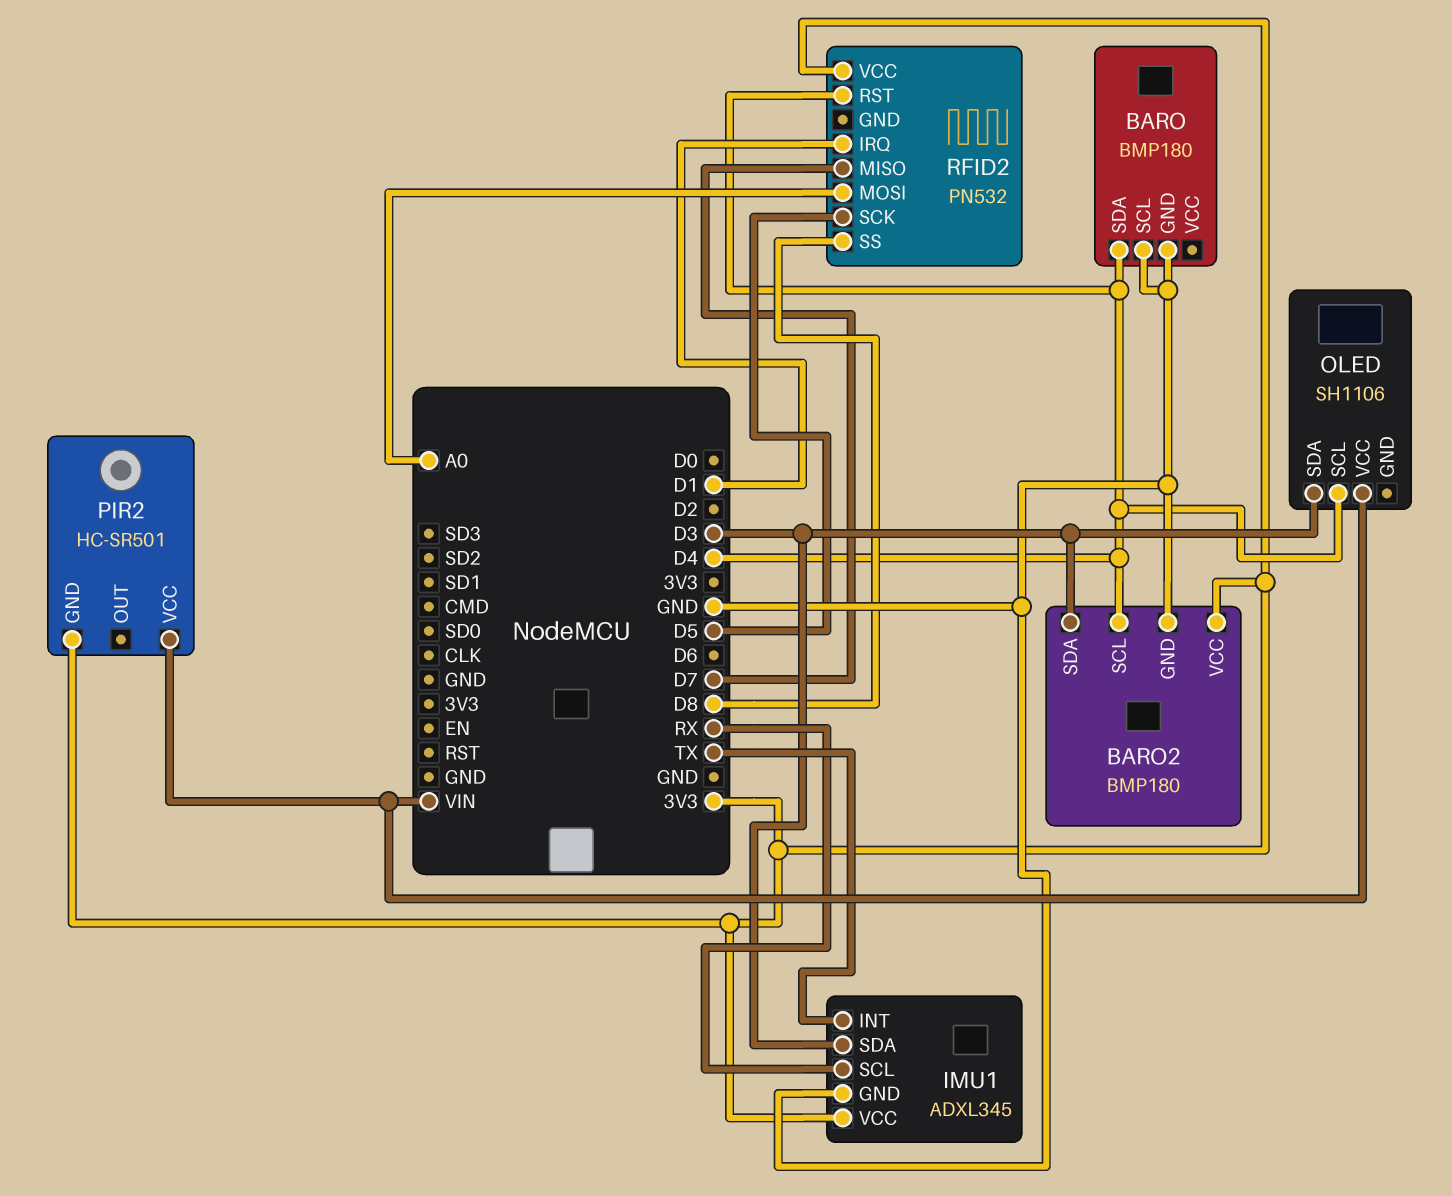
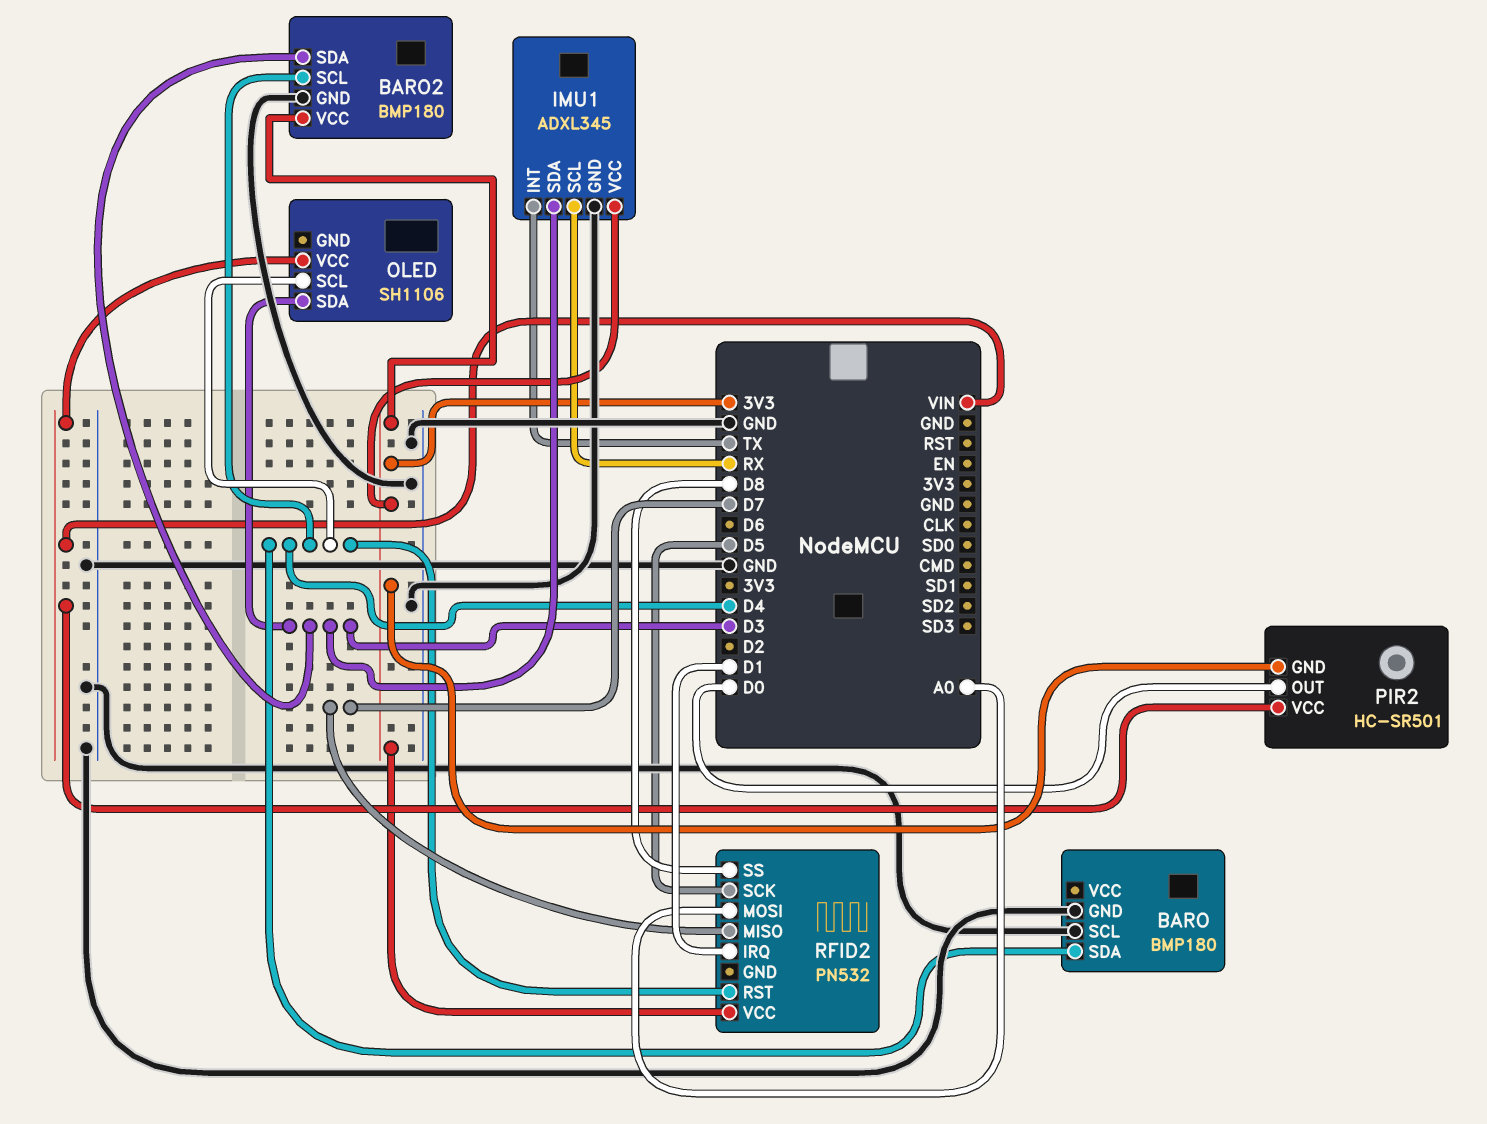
PIR2 pin OUT: none -> D0

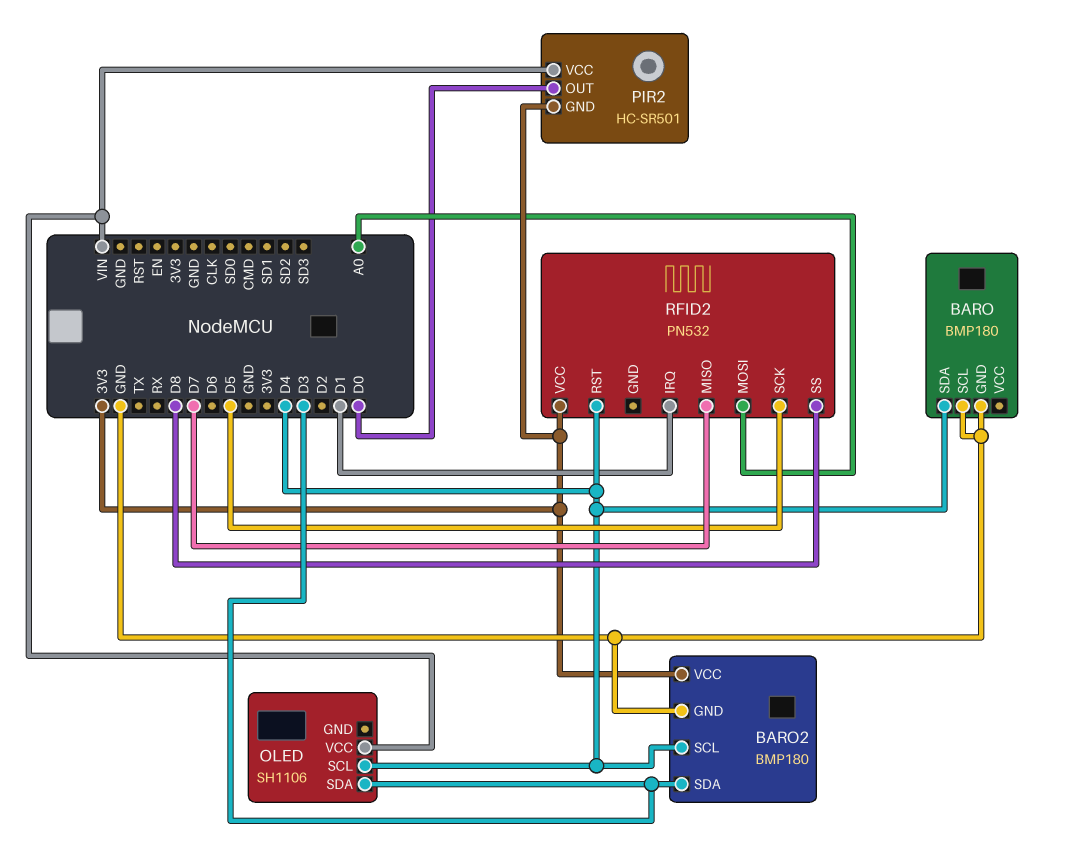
IMU1: ADXL345 -> none
IMU1 pin GND: GND -> none
IMU1 pin INT: TX -> none
IMU1 pin SCL: RX -> none
IMU1 pin SDA: D3 -> none
IMU1 pin VCC: 3V3 -> none

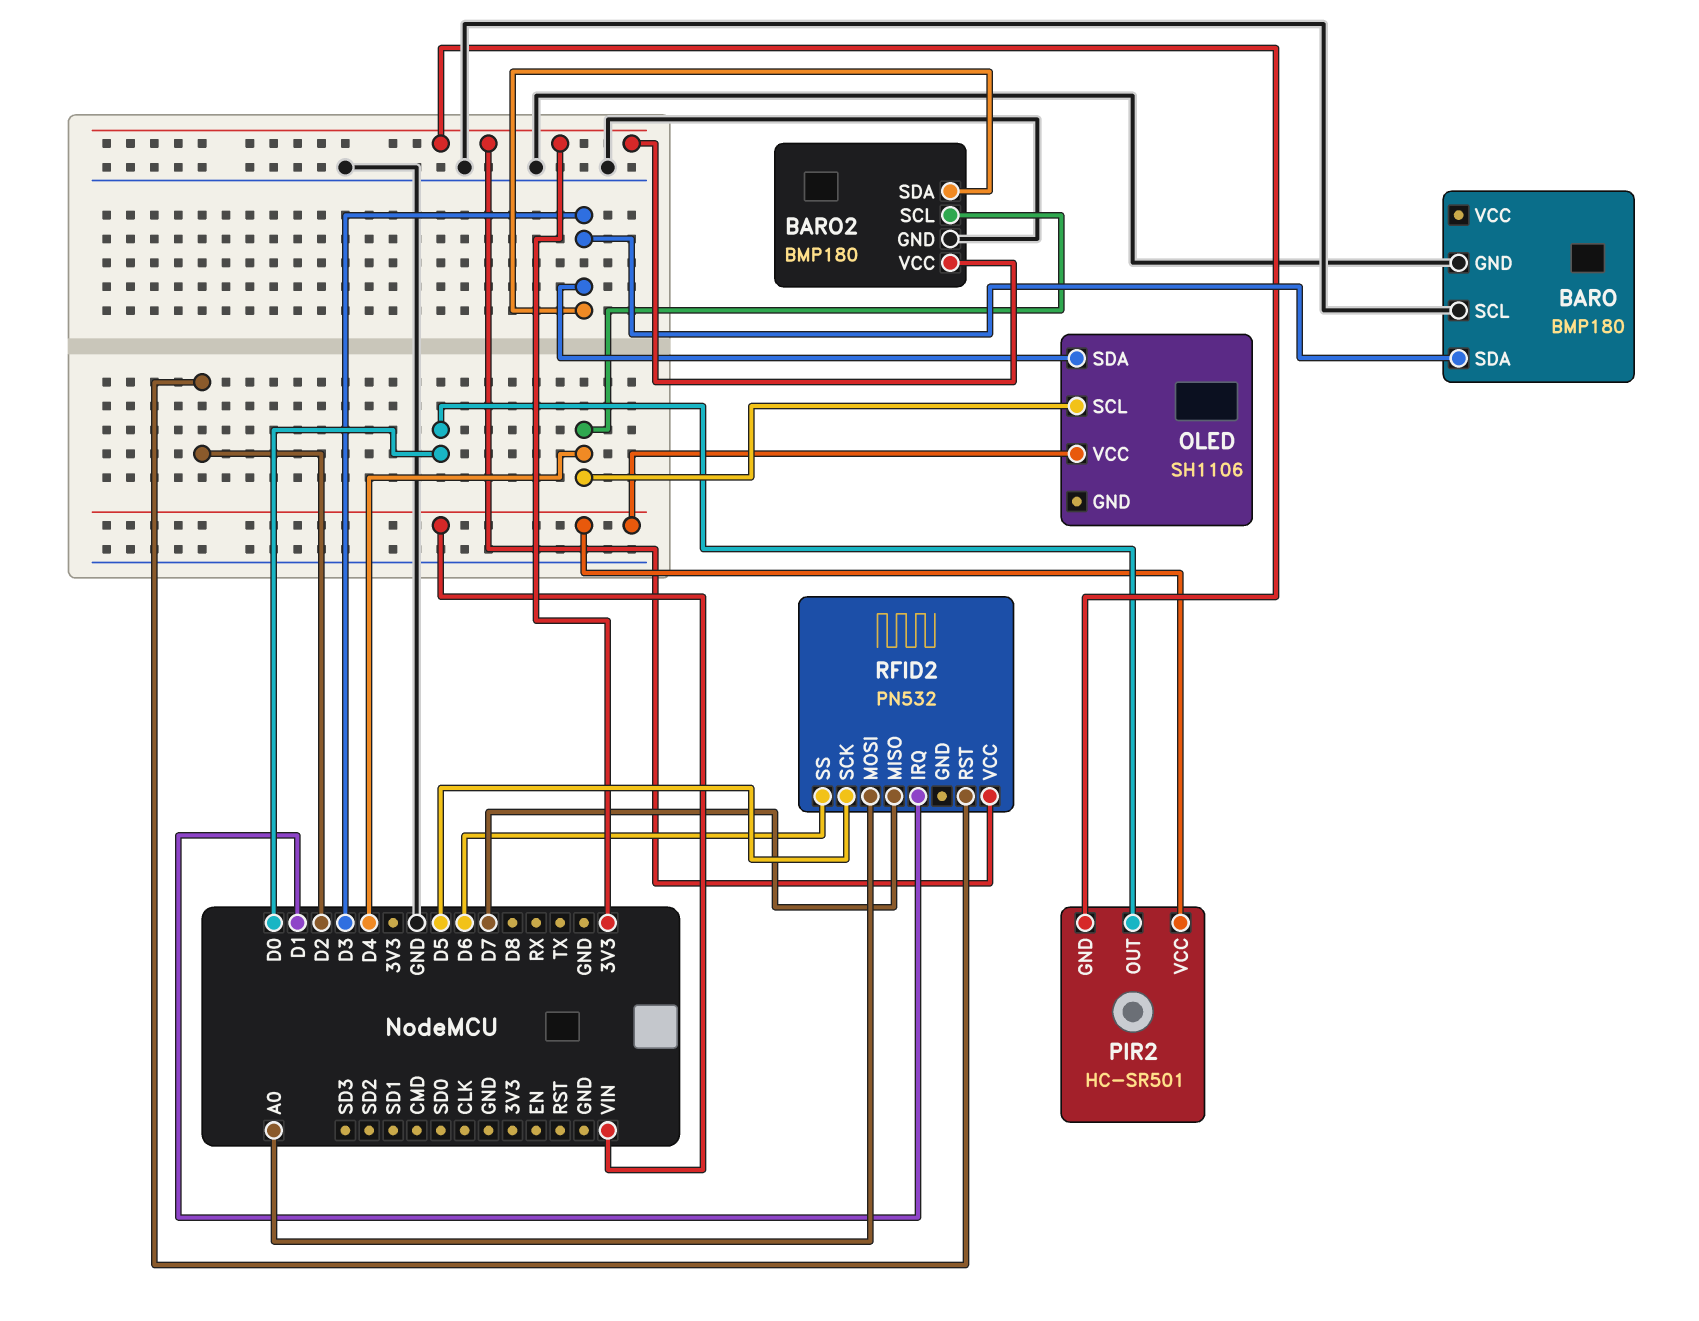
BARO pin SDA: D4 -> D3
RFID2 pin RST: D4 -> D2
RFID2 pin SS: D8 -> D6

